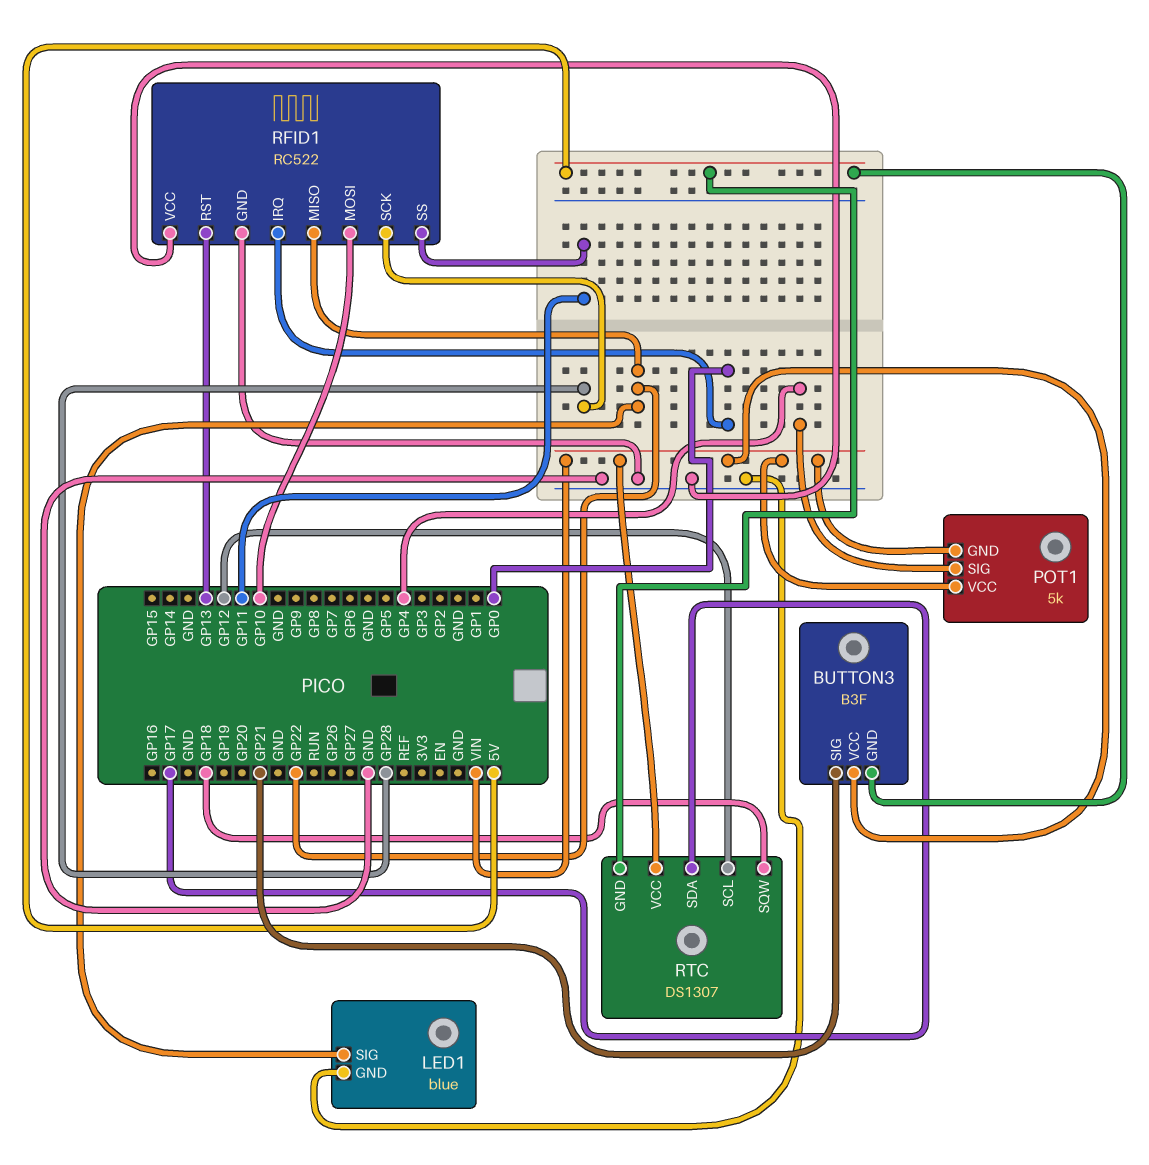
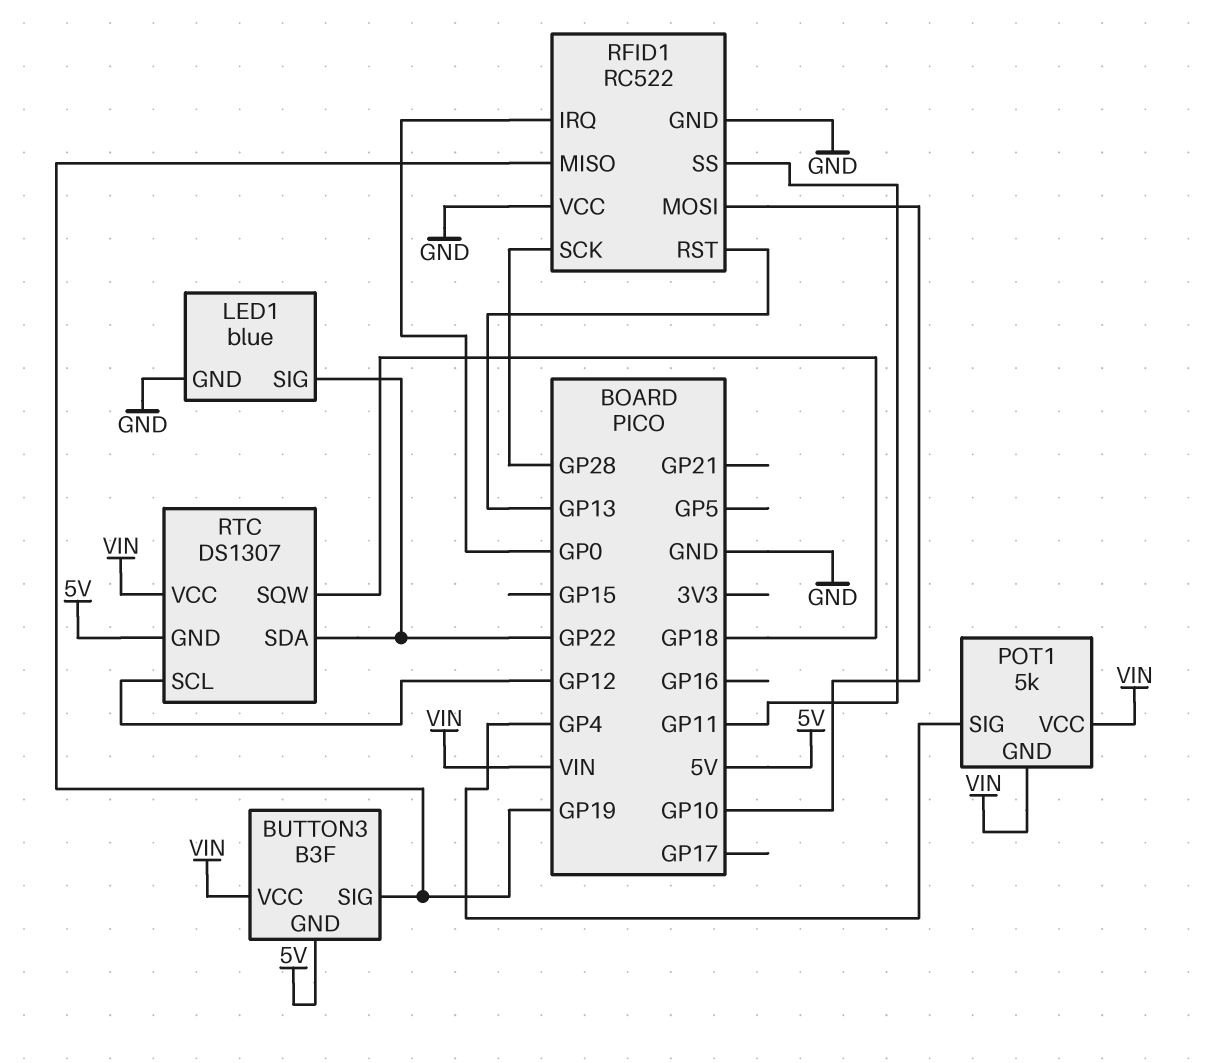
BUTTON3 pin SIG: GP21 -> GP19
RFID1 pin MISO: GP22 -> GP19
RTC pin SDA: GP17 -> GP22

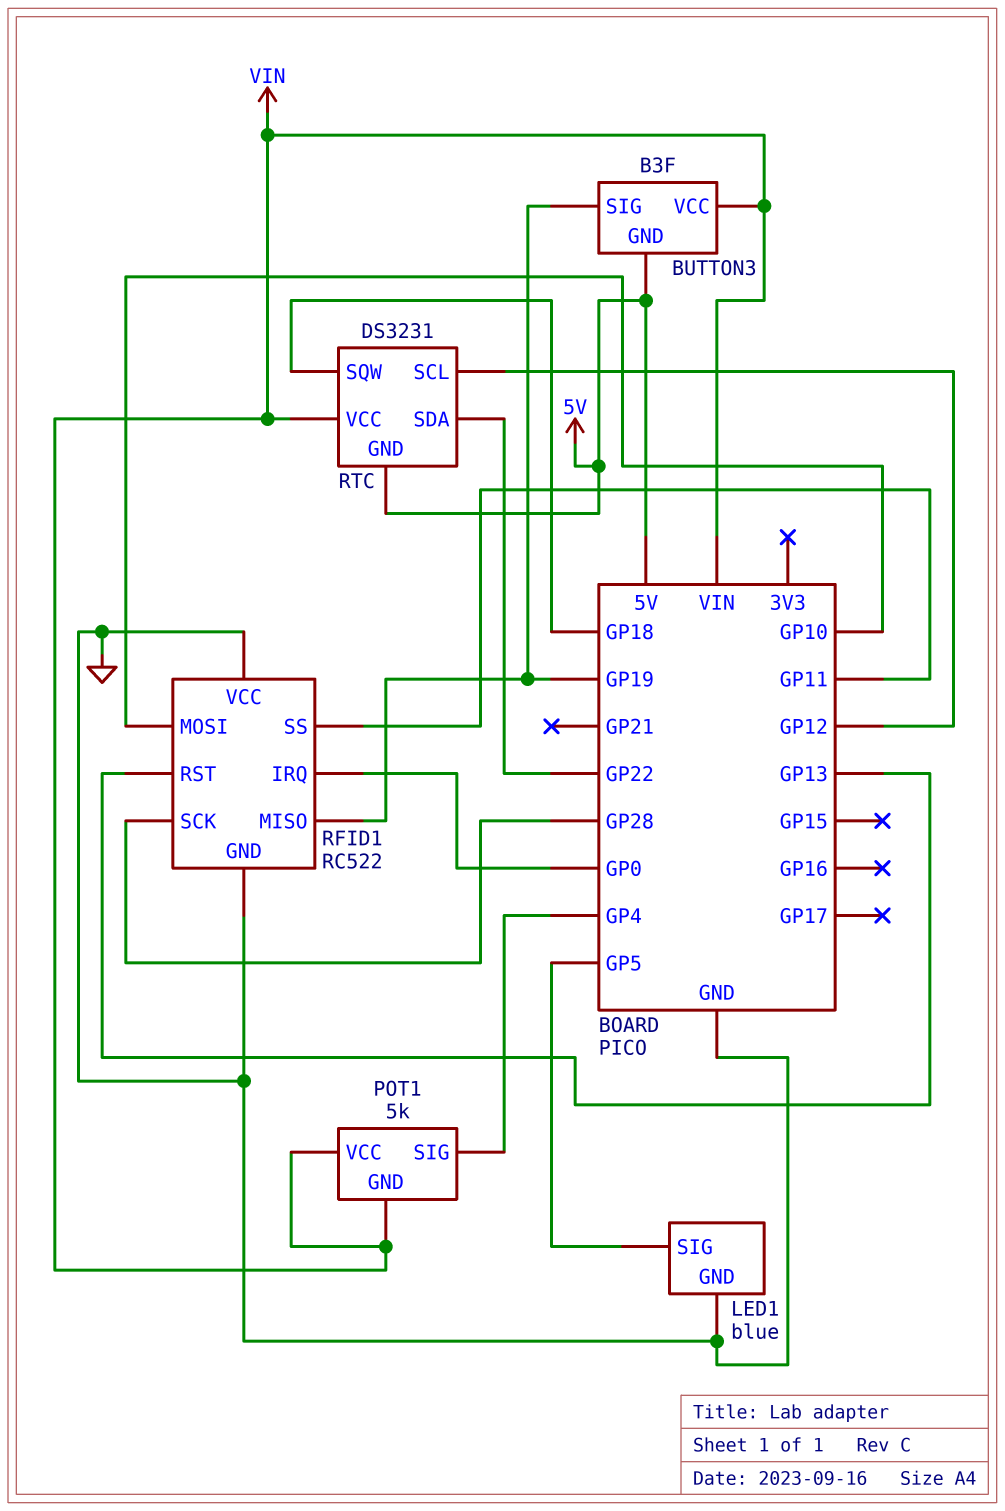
LED1 pin SIG: GP22 -> GP5
RTC: DS1307 -> DS3231

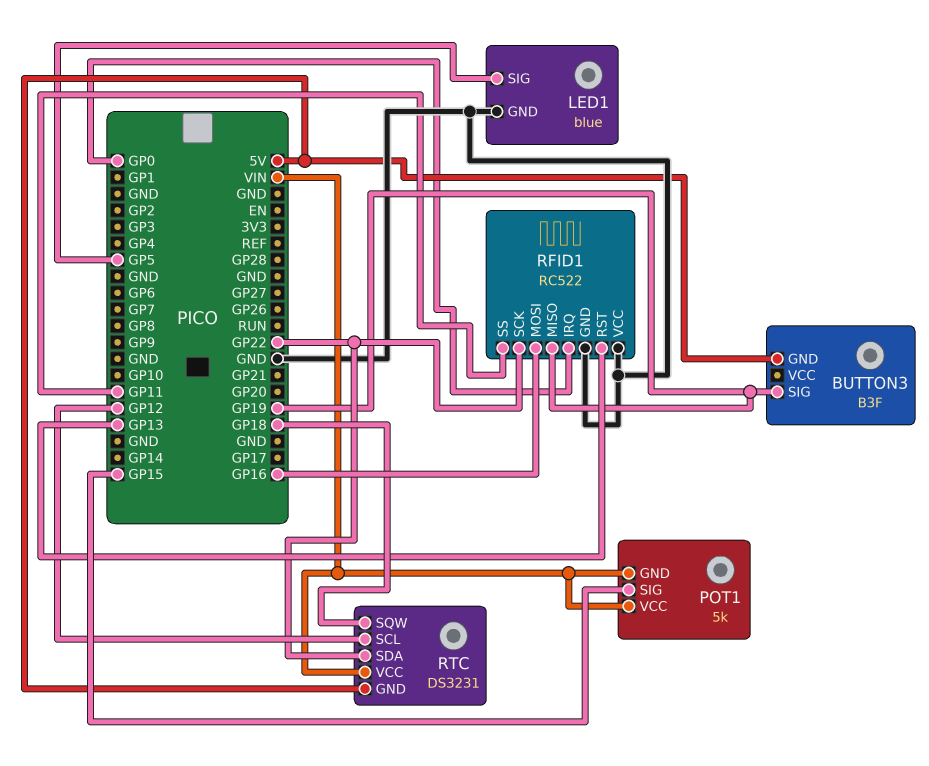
BUTTON3 pin VCC: VIN -> none
POT1 pin SIG: GP4 -> GP15
RFID1 pin MOSI: GP10 -> GP16
RFID1 pin SCK: GP28 -> GP22

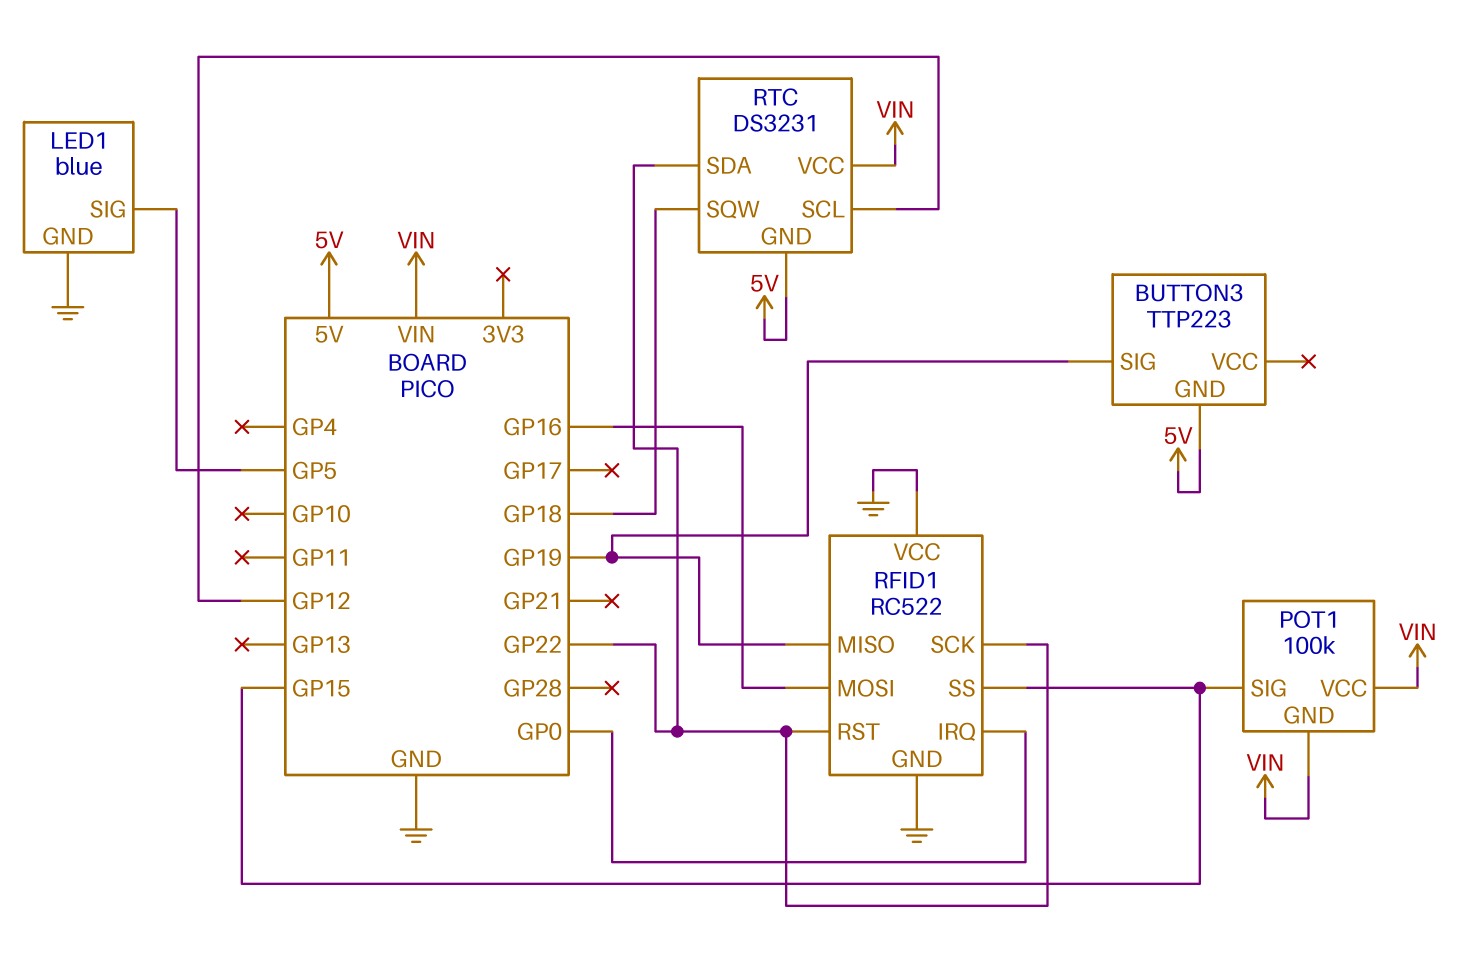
BUTTON3: B3F -> TTP223
POT1: 5k -> 100k
RFID1 pin RST: GP13 -> GP22
RFID1 pin SS: GP11 -> GP15

